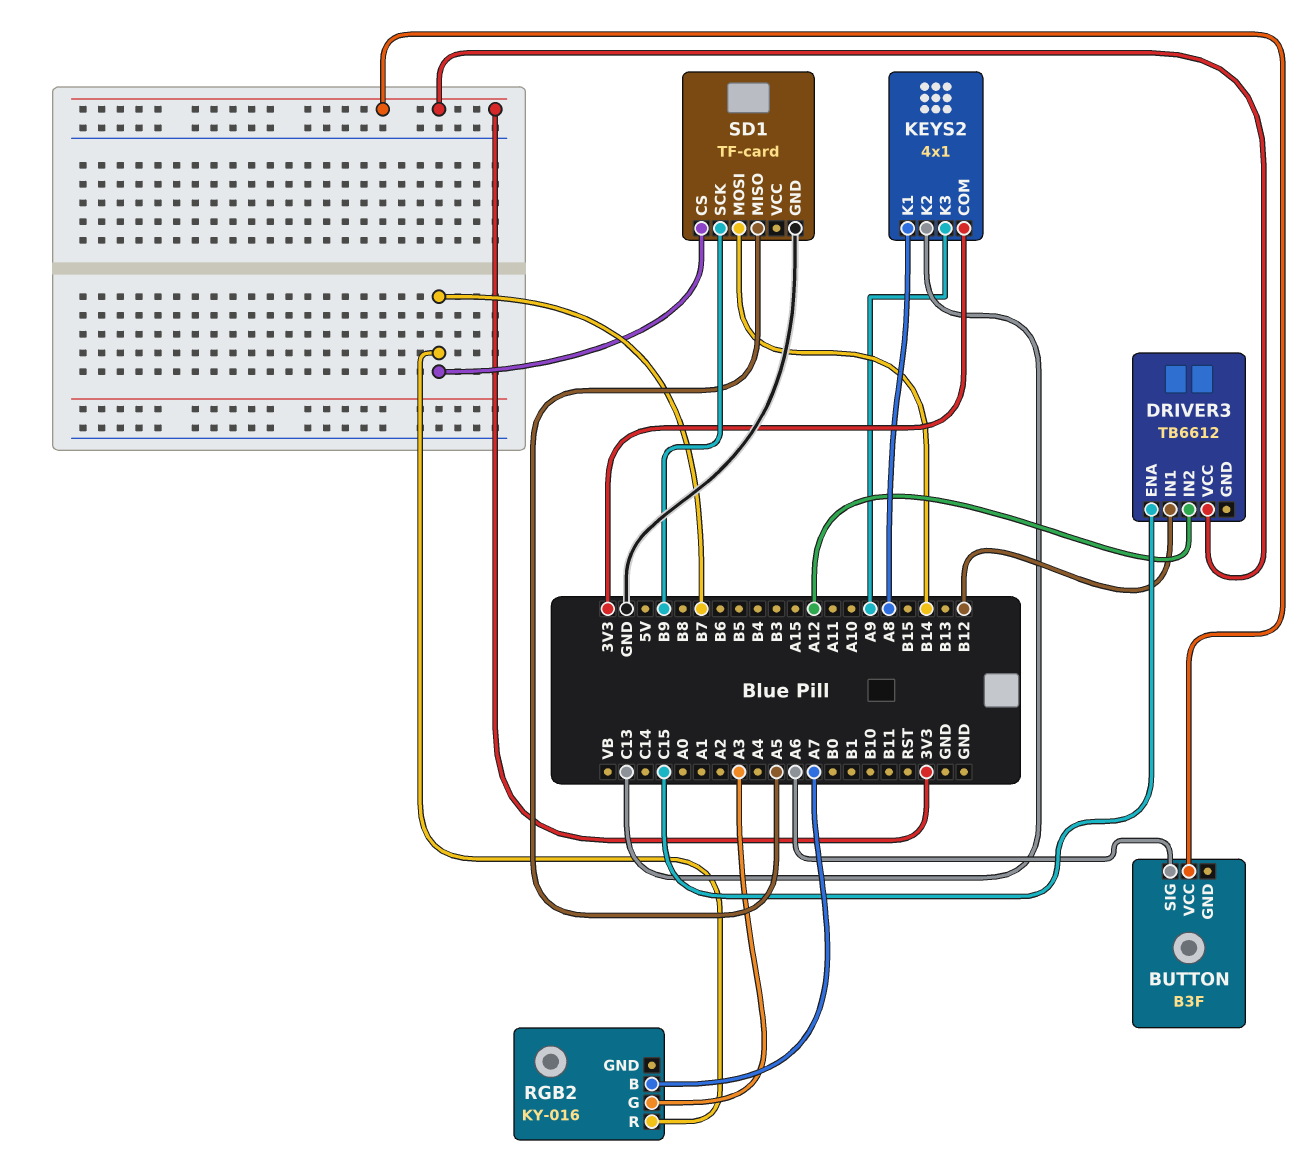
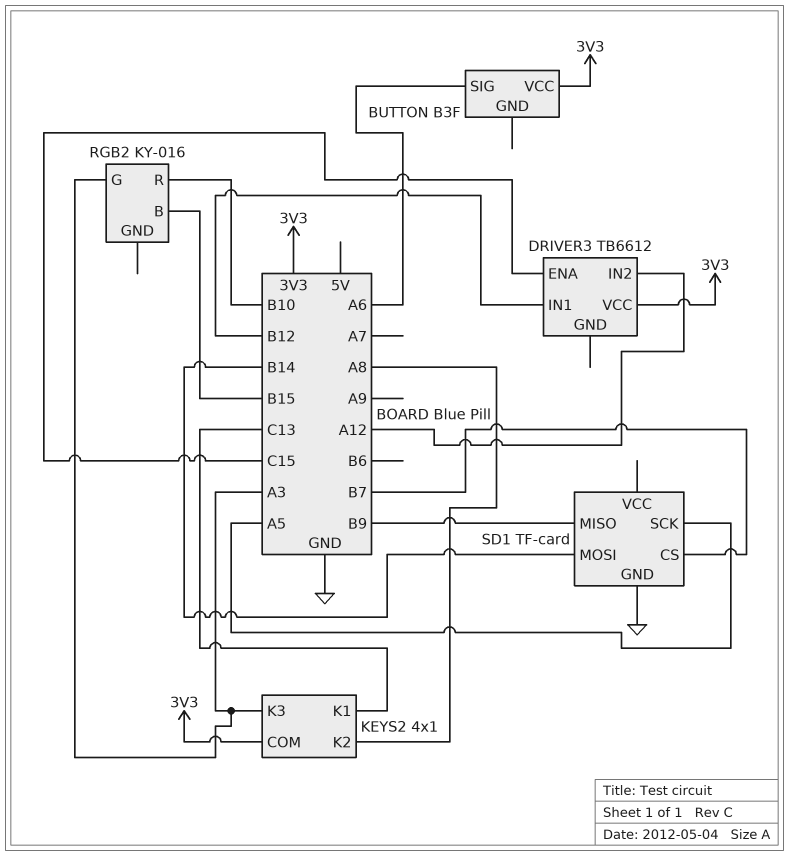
KEYS2 pin K1: A8 -> C13
KEYS2 pin K2: C13 -> A8
KEYS2 pin K3: A9 -> A3
RGB2 pin B: A7 -> B15
RGB2 pin R: B7 -> B10
SD1 pin MISO: A5 -> B9
SD1 pin SCK: B9 -> A5

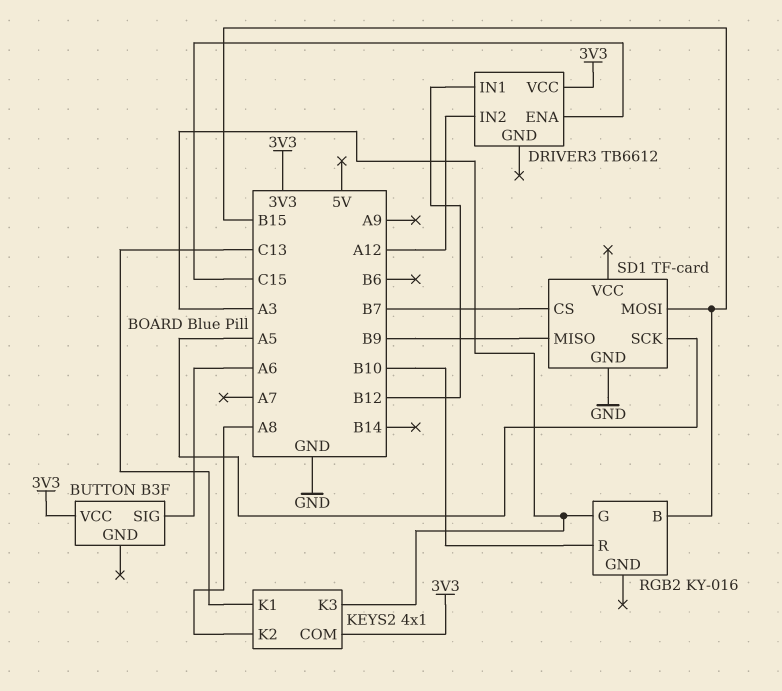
SD1 pin MOSI: B14 -> B15

